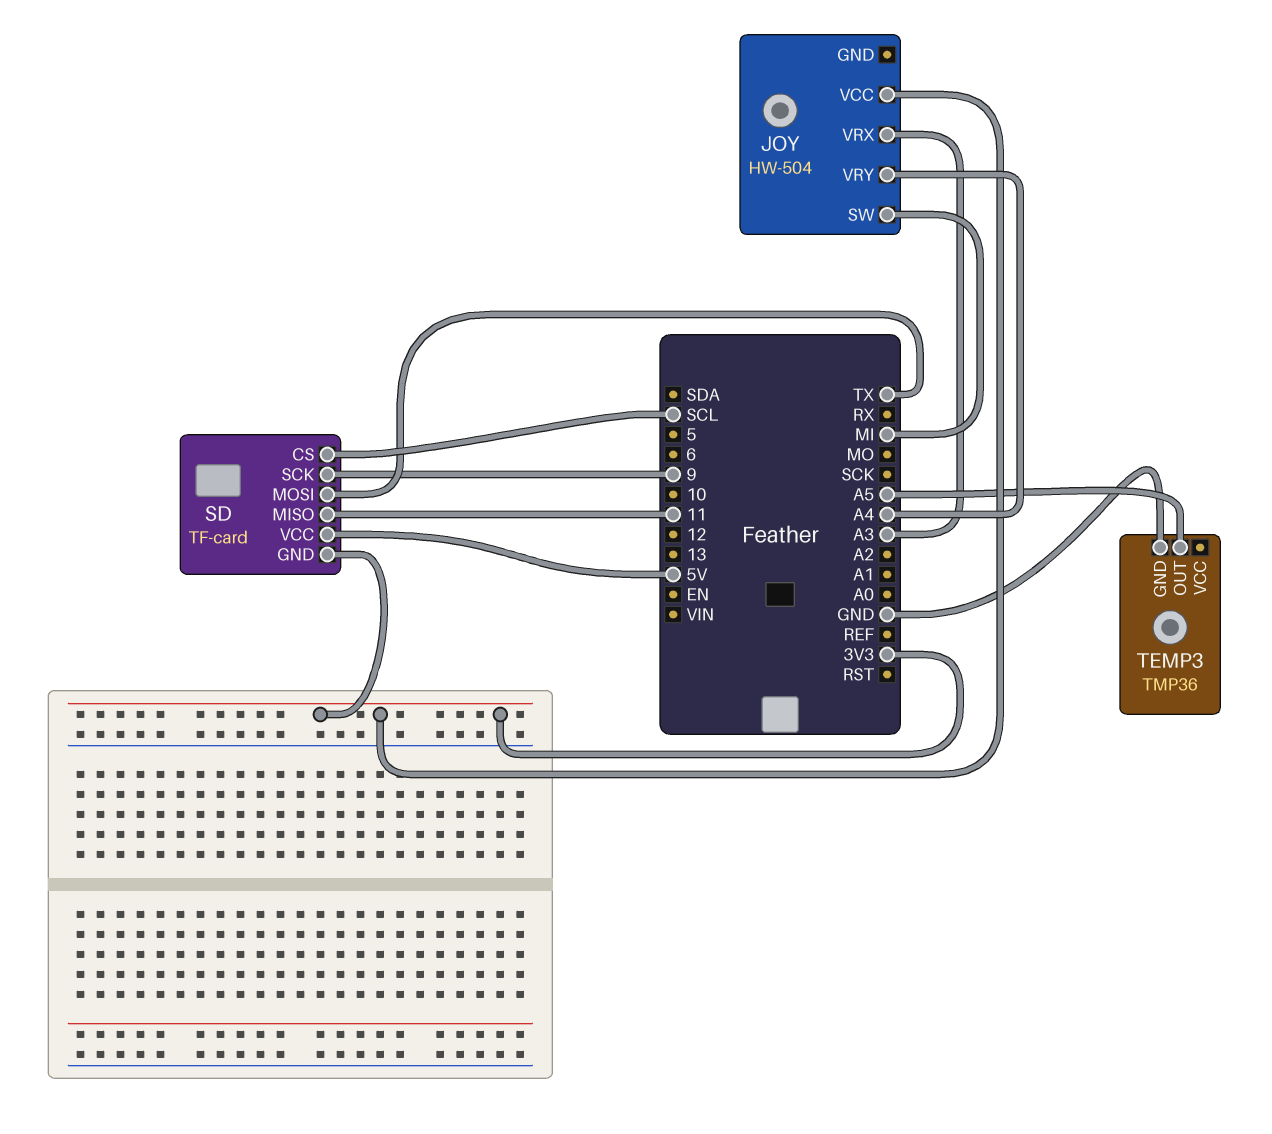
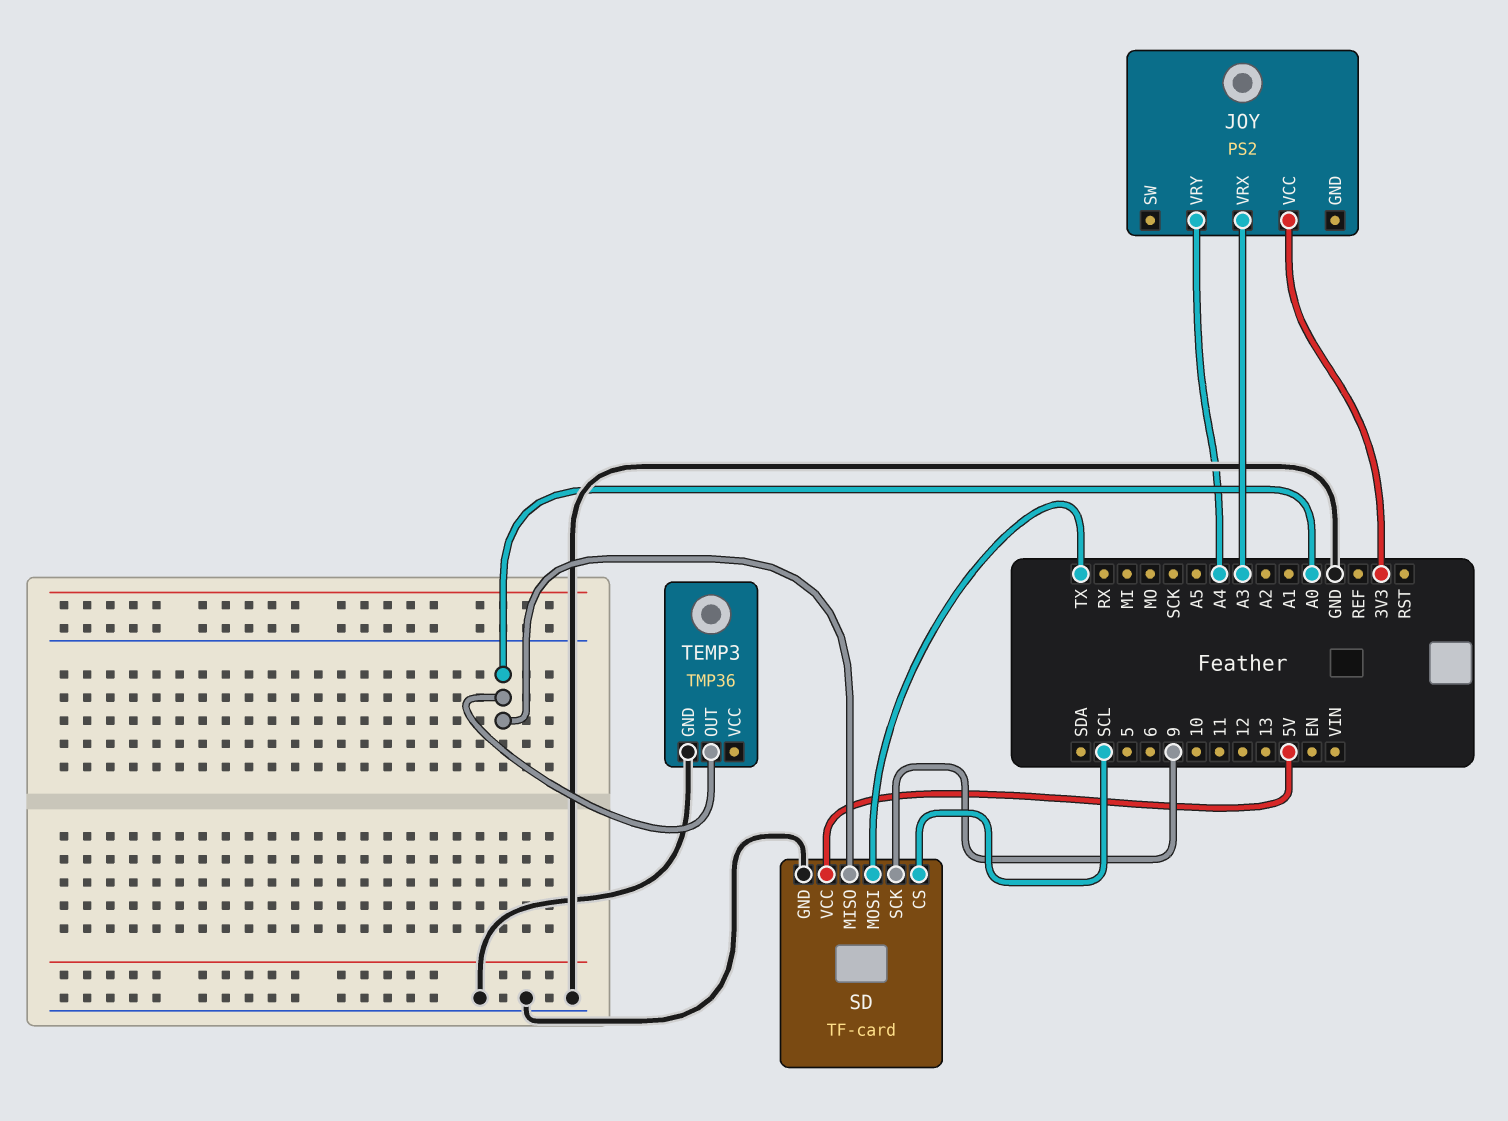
JOY: HW-504 -> PS2
JOY pin SW: MI -> none
SD pin GND: 3V3 -> GND
SD pin MISO: 11 -> A0
TEMP3 pin OUT: A5 -> A0

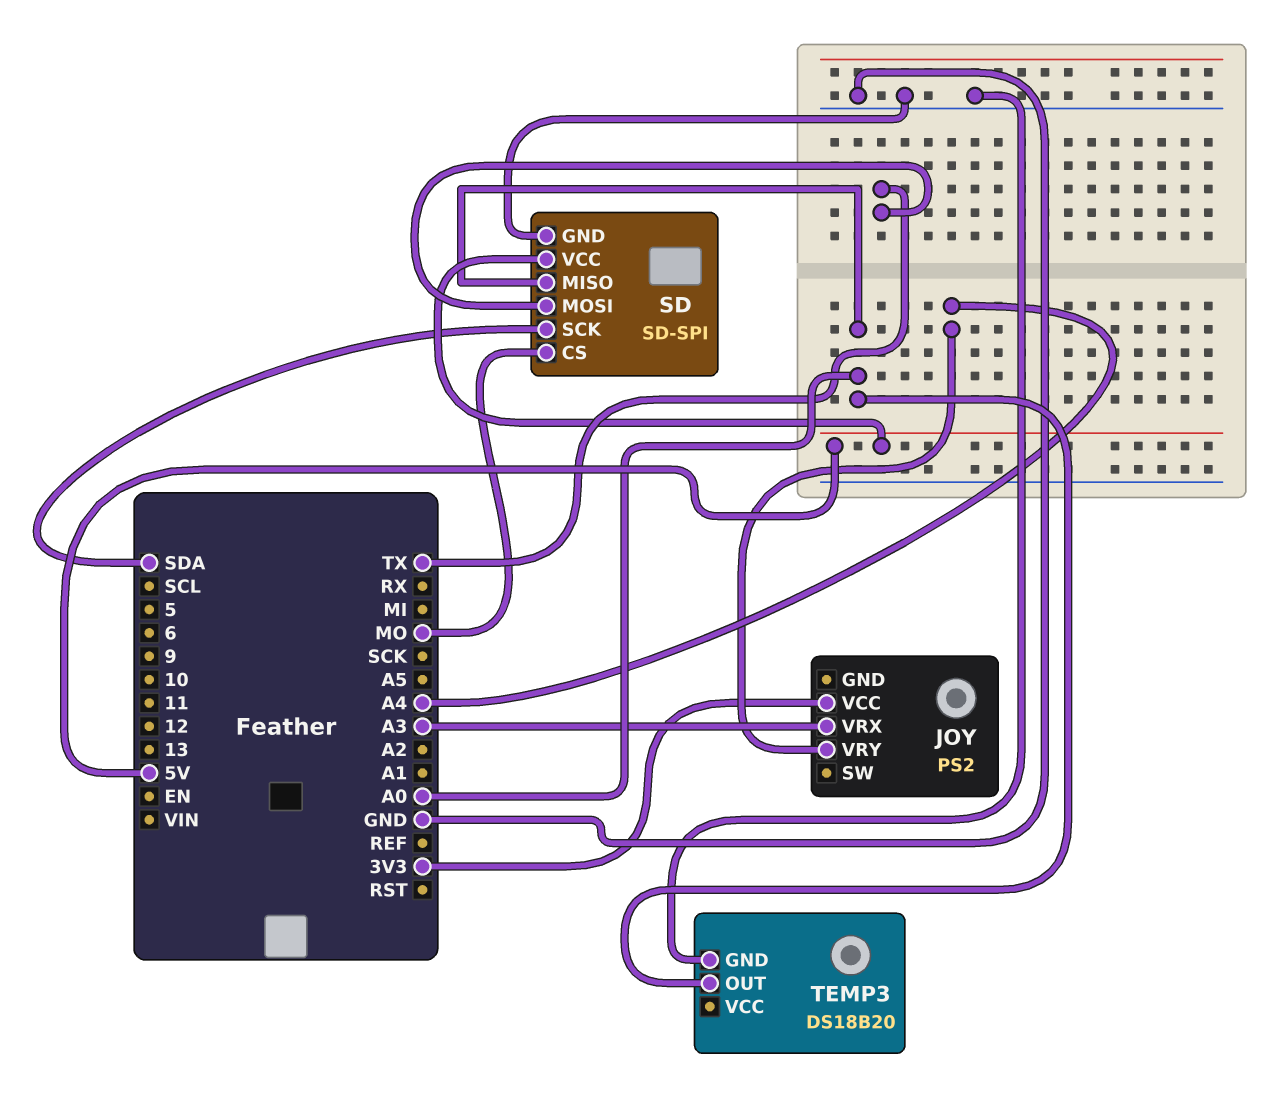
SD: TF-card -> SD-SPI
SD pin CS: SCL -> MO
SD pin SCK: 9 -> SDA
TEMP3: TMP36 -> DS18B20

